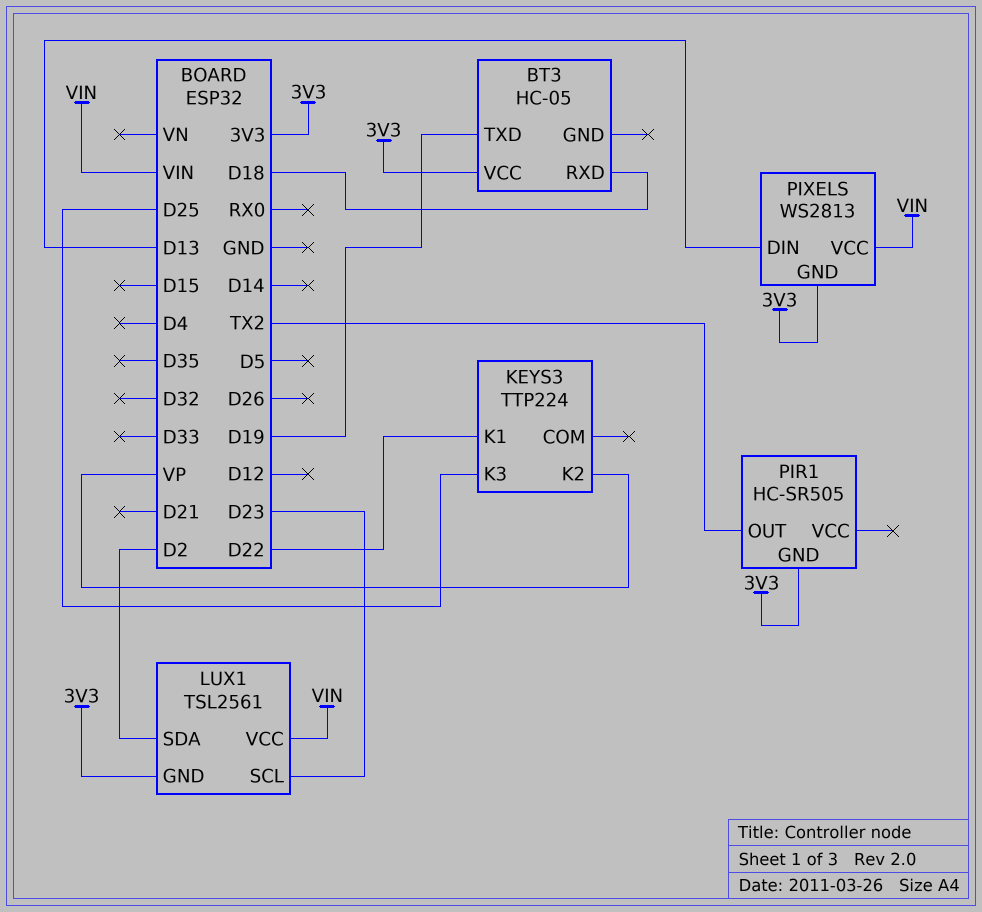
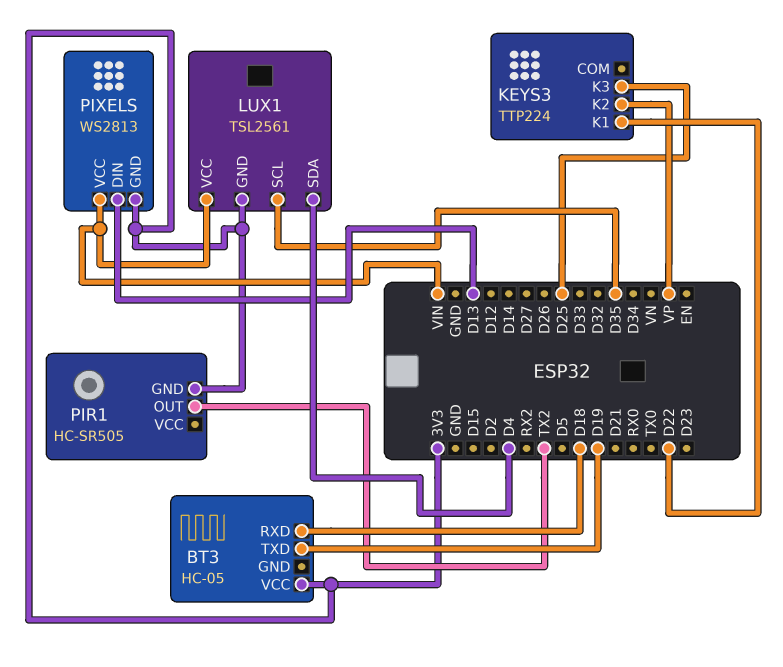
LUX1 pin SCL: D23 -> D35
LUX1 pin SDA: D2 -> D4

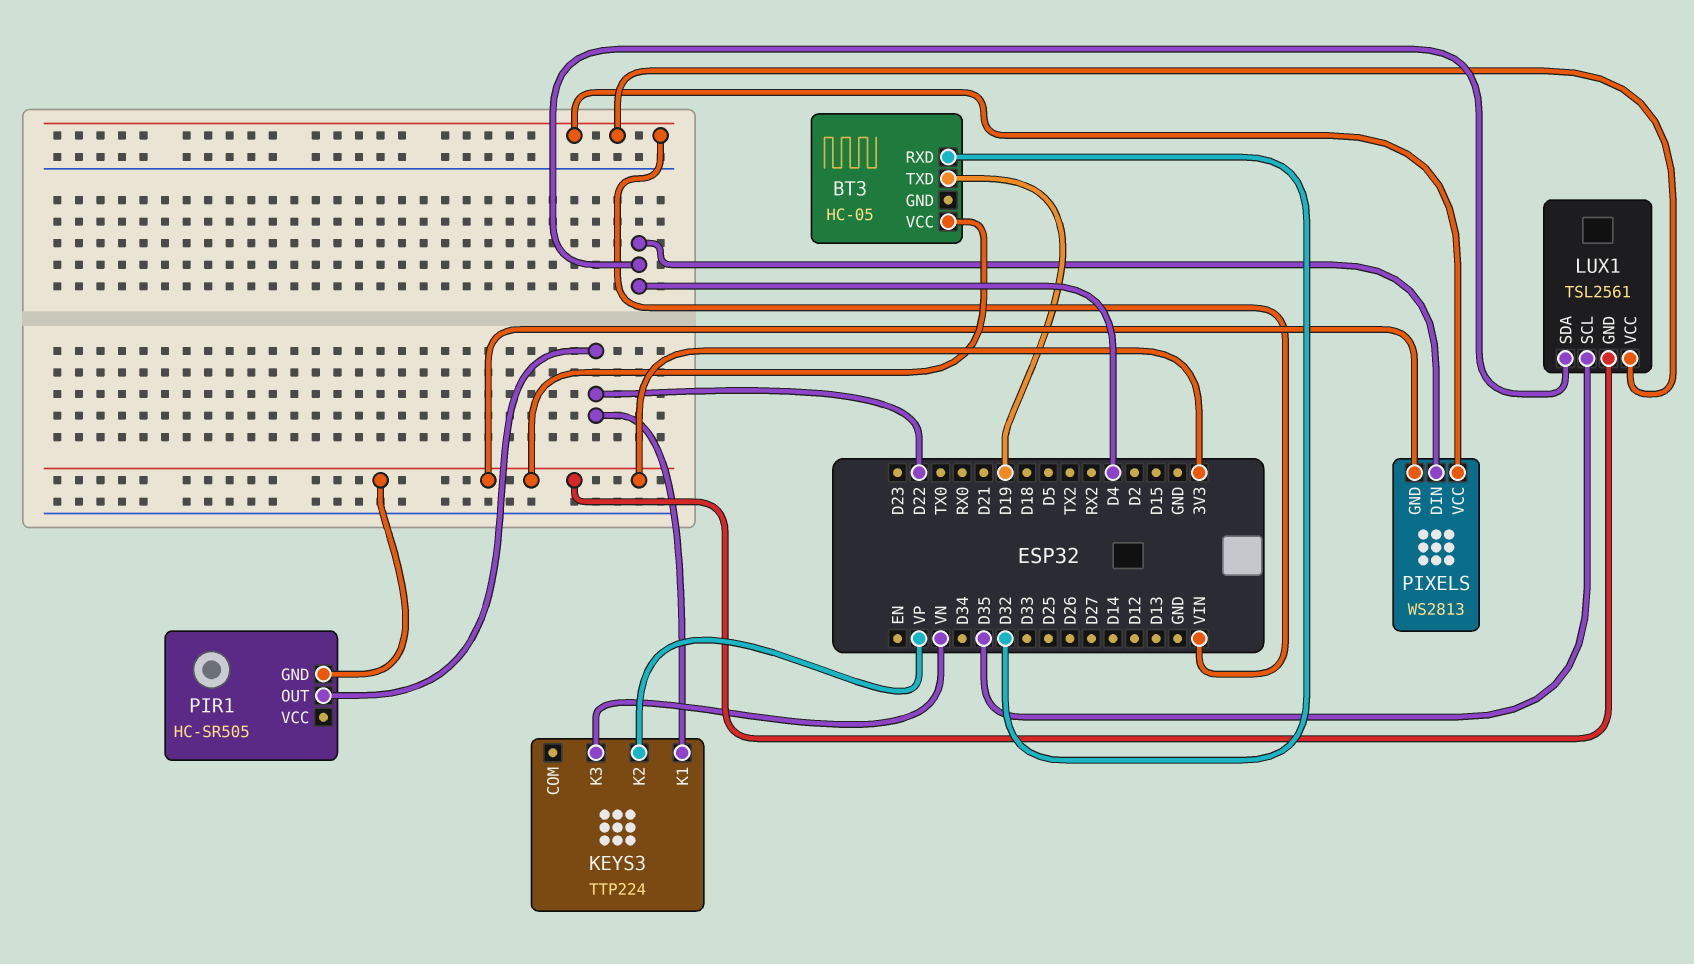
BT3 pin RXD: D18 -> D32
KEYS3 pin K3: D25 -> VN
PIR1 pin OUT: TX2 -> D22
PIXELS pin DIN: D13 -> D4

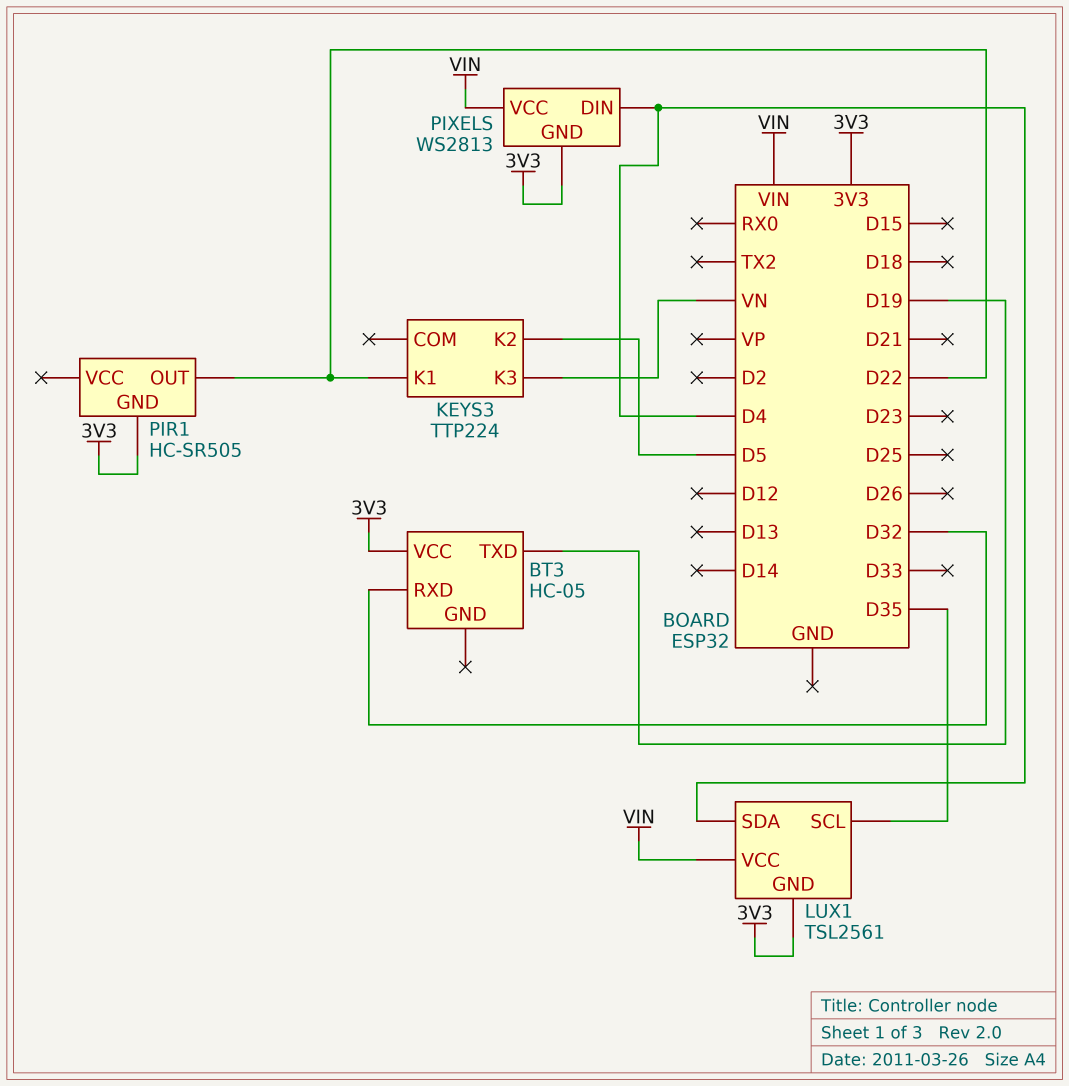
KEYS3 pin K2: VP -> D5

